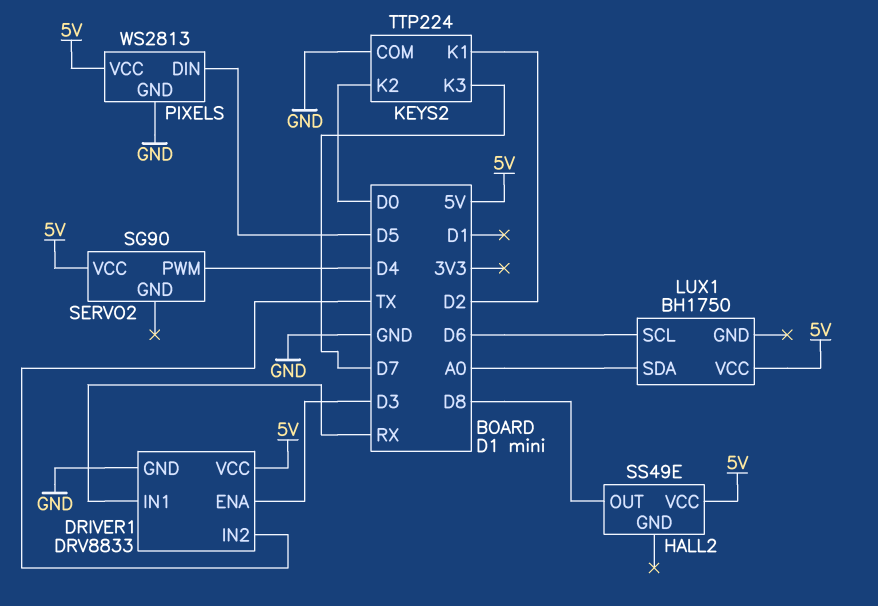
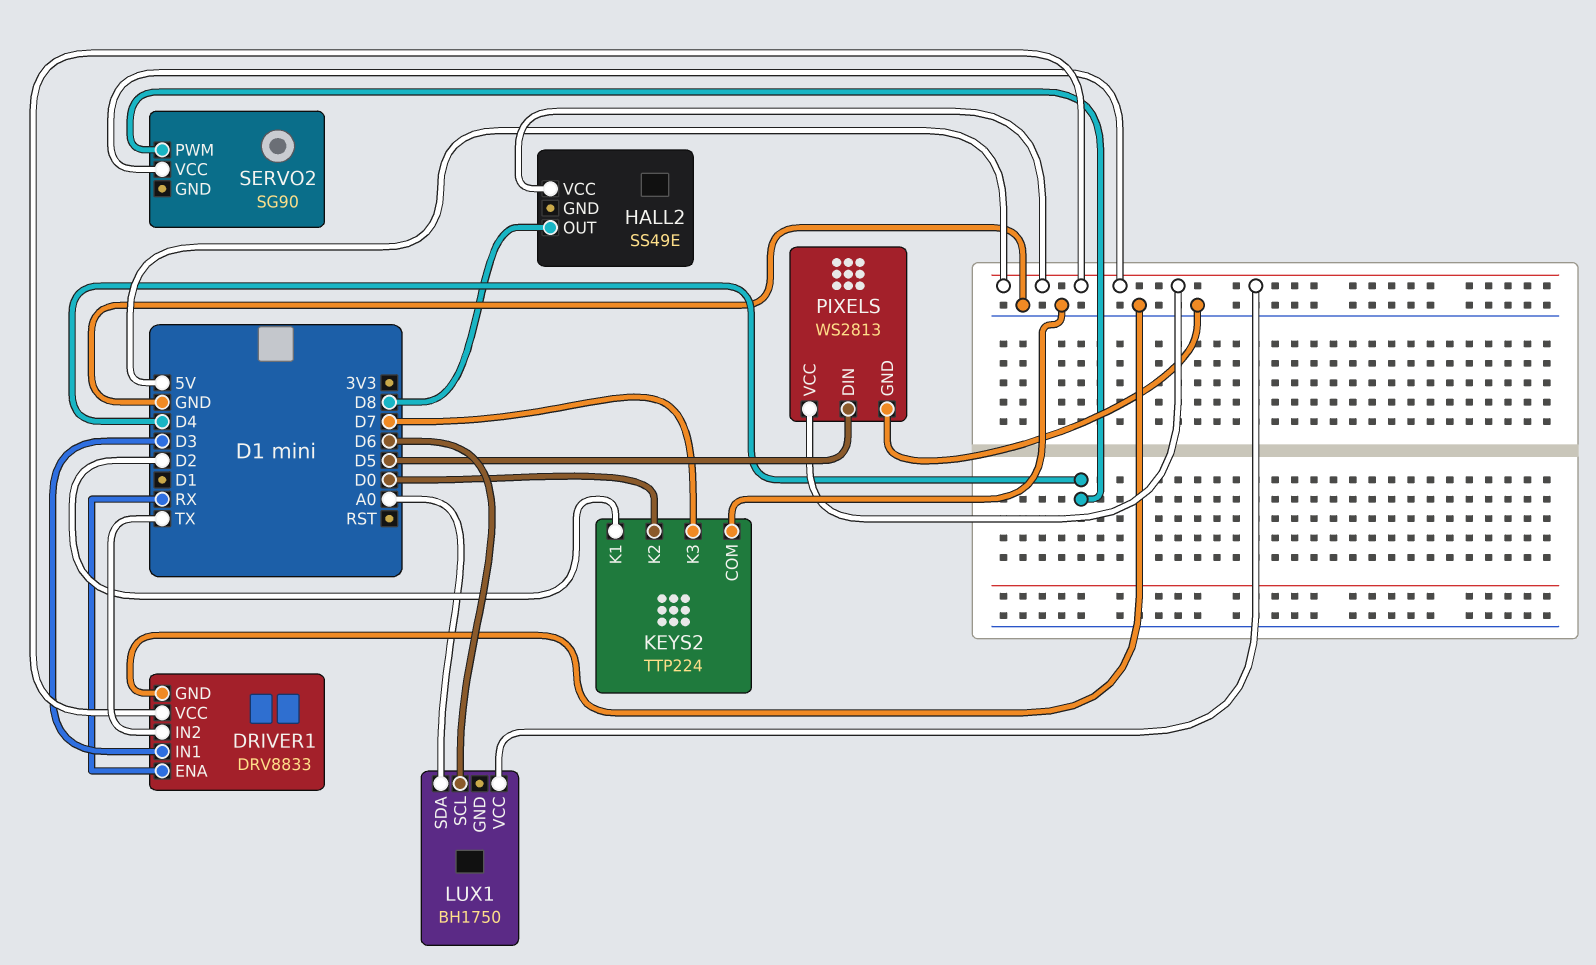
DRIVER1 pin ENA: D3 -> RX
DRIVER1 pin IN1: RX -> D3

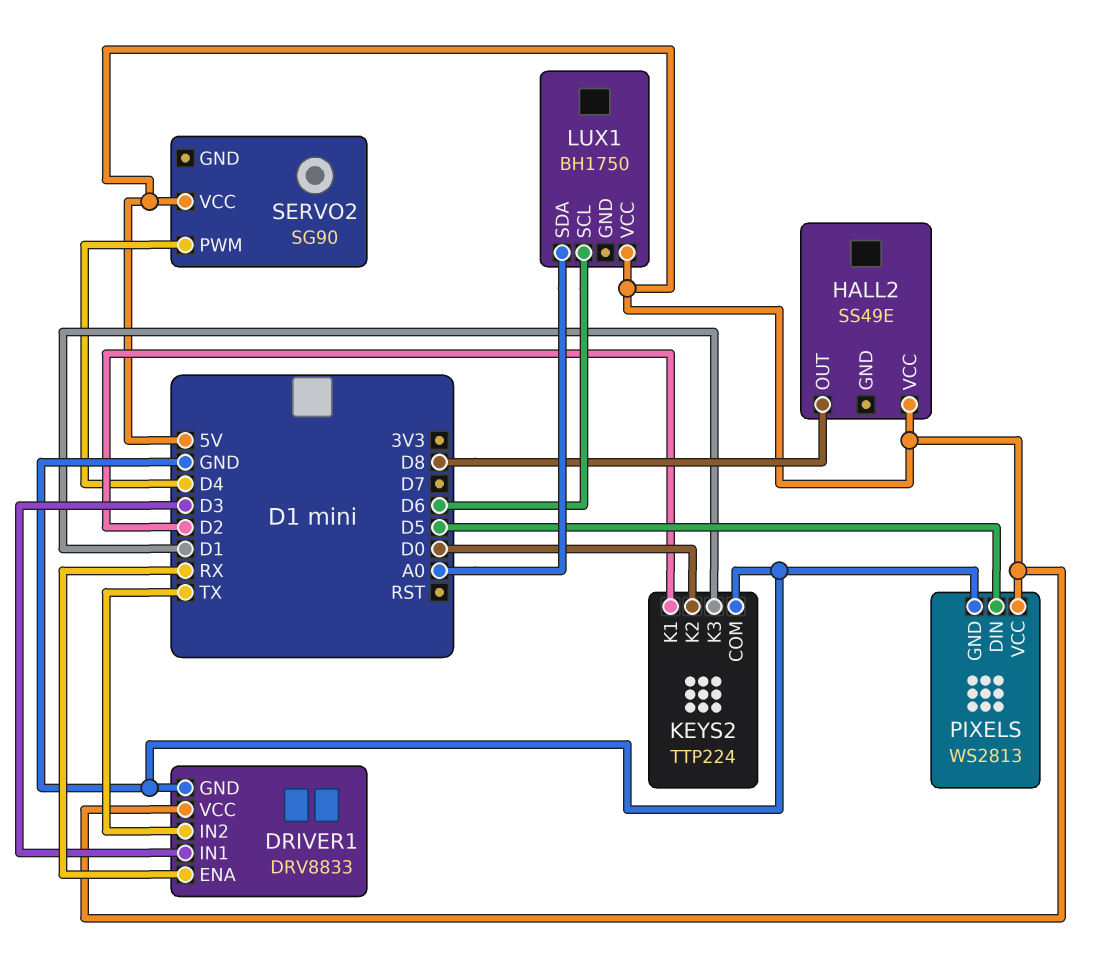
KEYS2 pin K3: D7 -> D1

